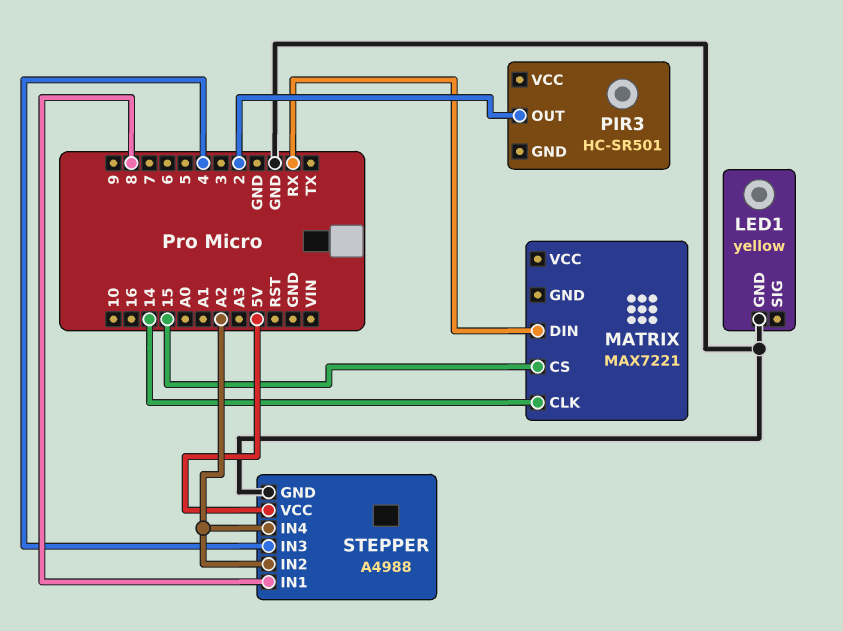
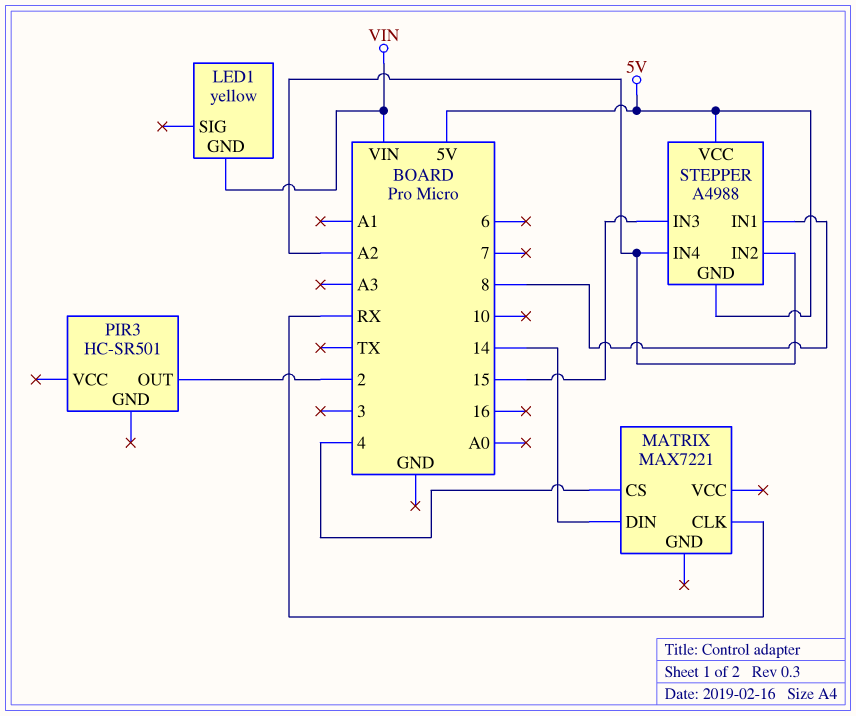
LED1 pin GND: GND -> VIN
MATRIX pin CLK: 14 -> RX
MATRIX pin CS: 15 -> 4
MATRIX pin DIN: RX -> 14
STEPPER pin GND: GND -> 5V
STEPPER pin IN3: 4 -> 15

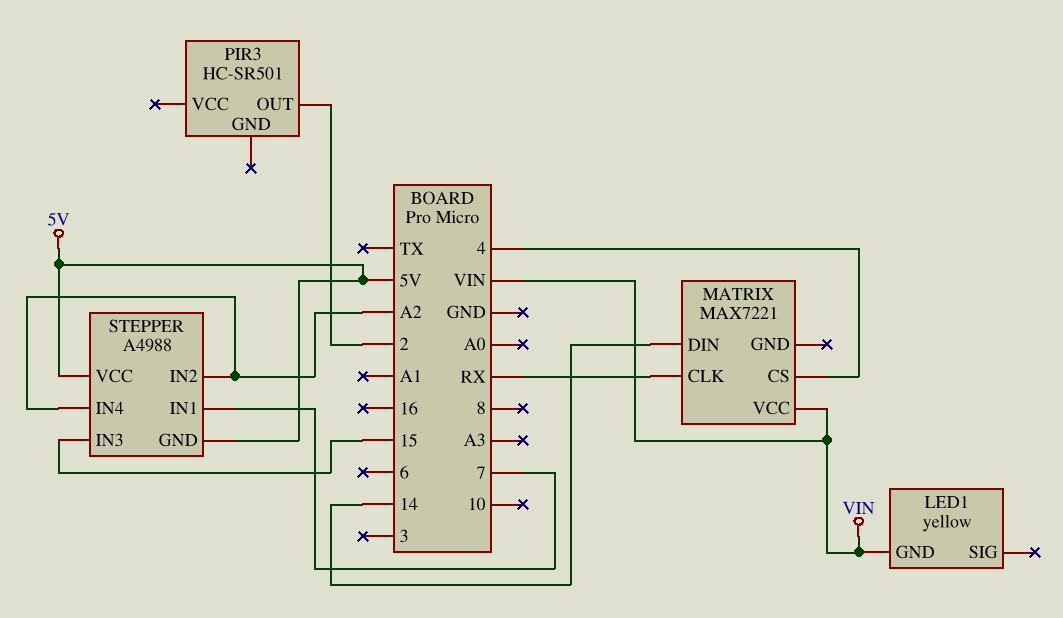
MATRIX pin VCC: none -> VIN
STEPPER pin IN1: 8 -> 7

